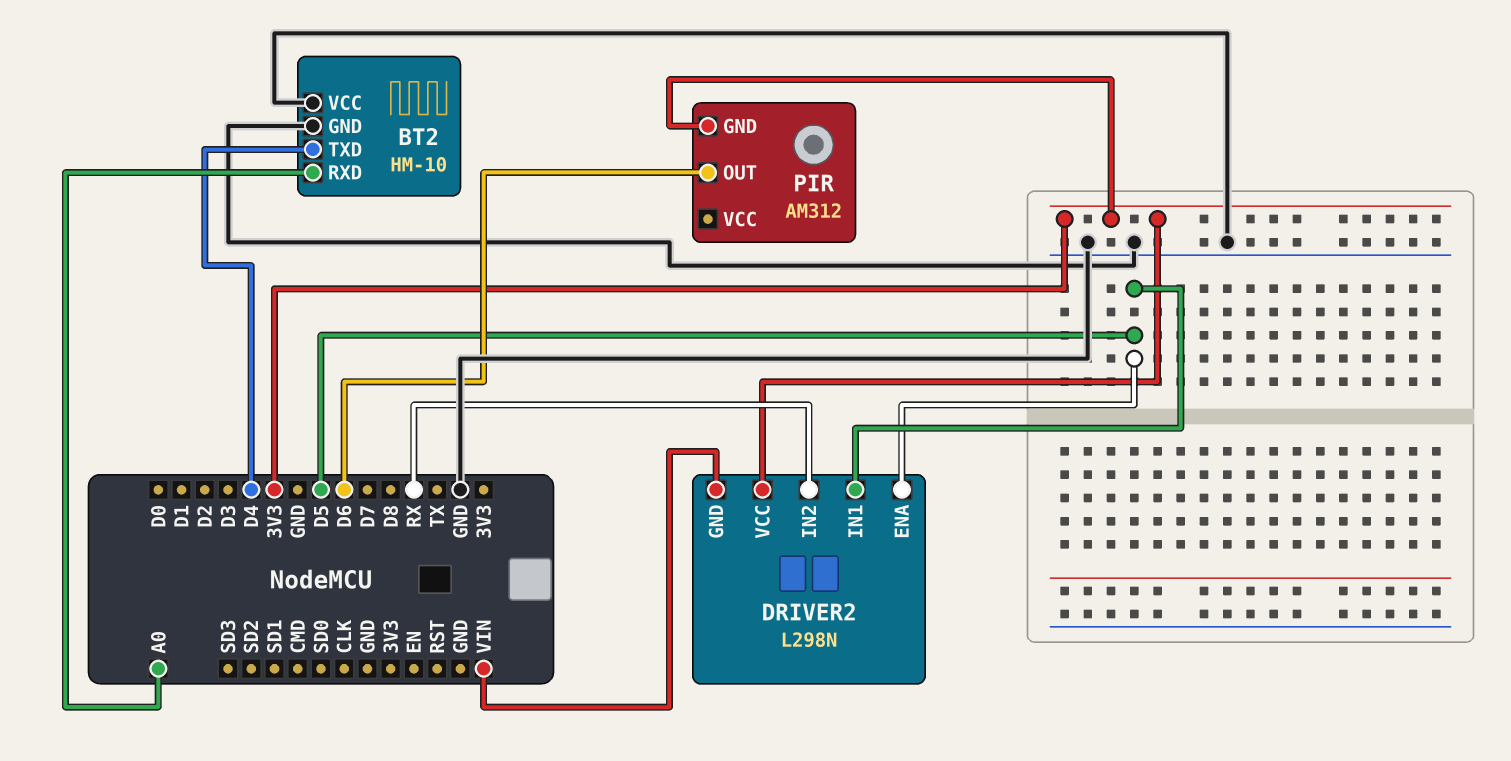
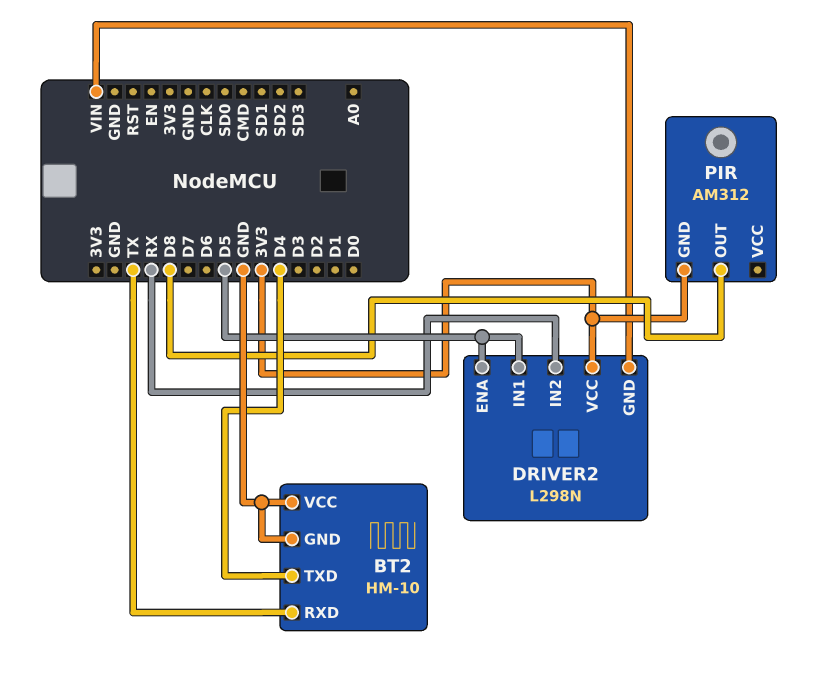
BT2 pin RXD: A0 -> TX
PIR pin OUT: D6 -> D8

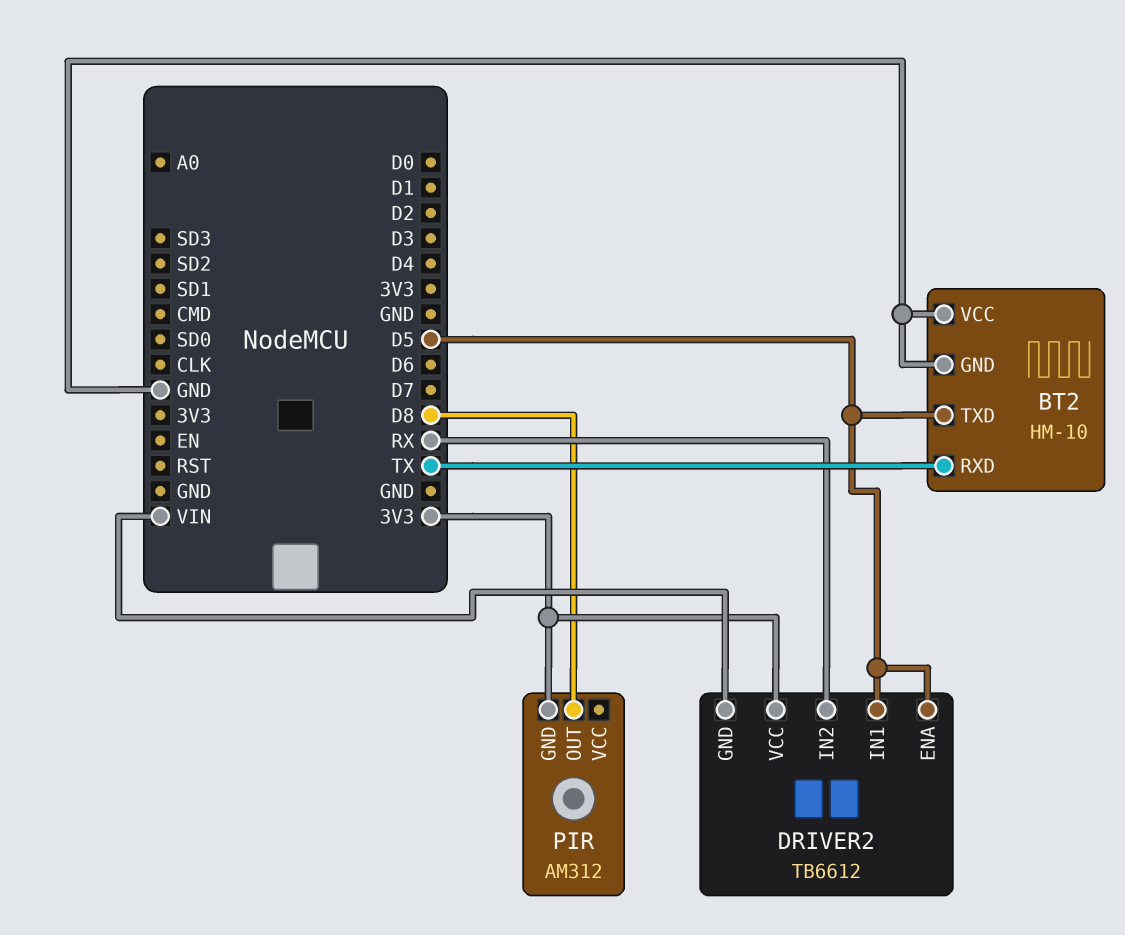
BT2 pin TXD: D4 -> D5
DRIVER2: L298N -> TB6612

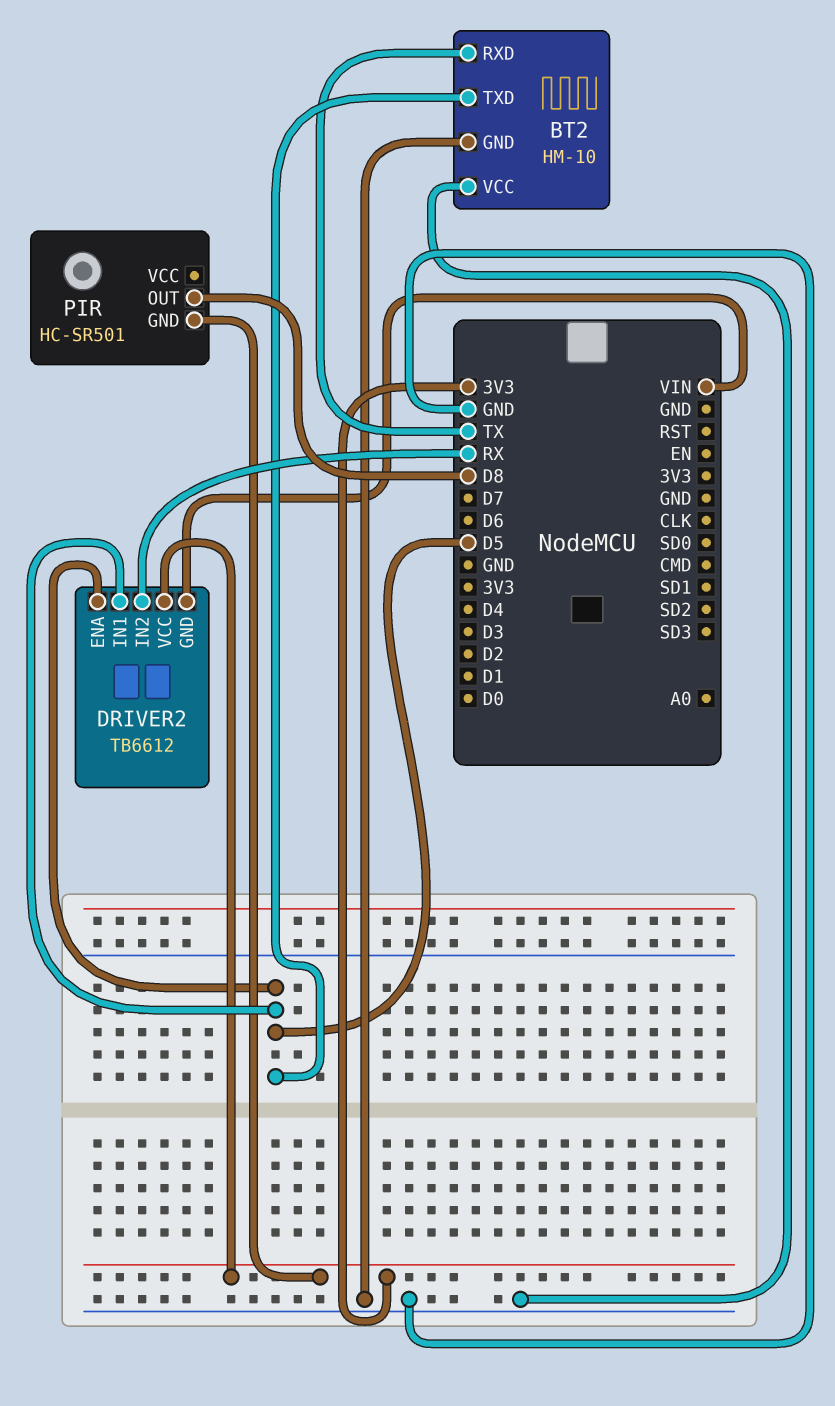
PIR: AM312 -> HC-SR501

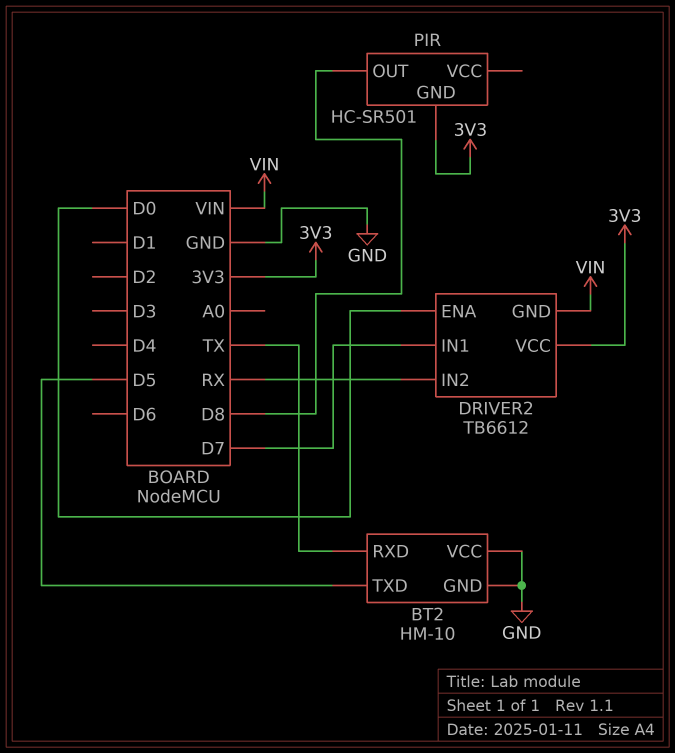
DRIVER2 pin ENA: D5 -> D0
DRIVER2 pin IN1: D5 -> D7

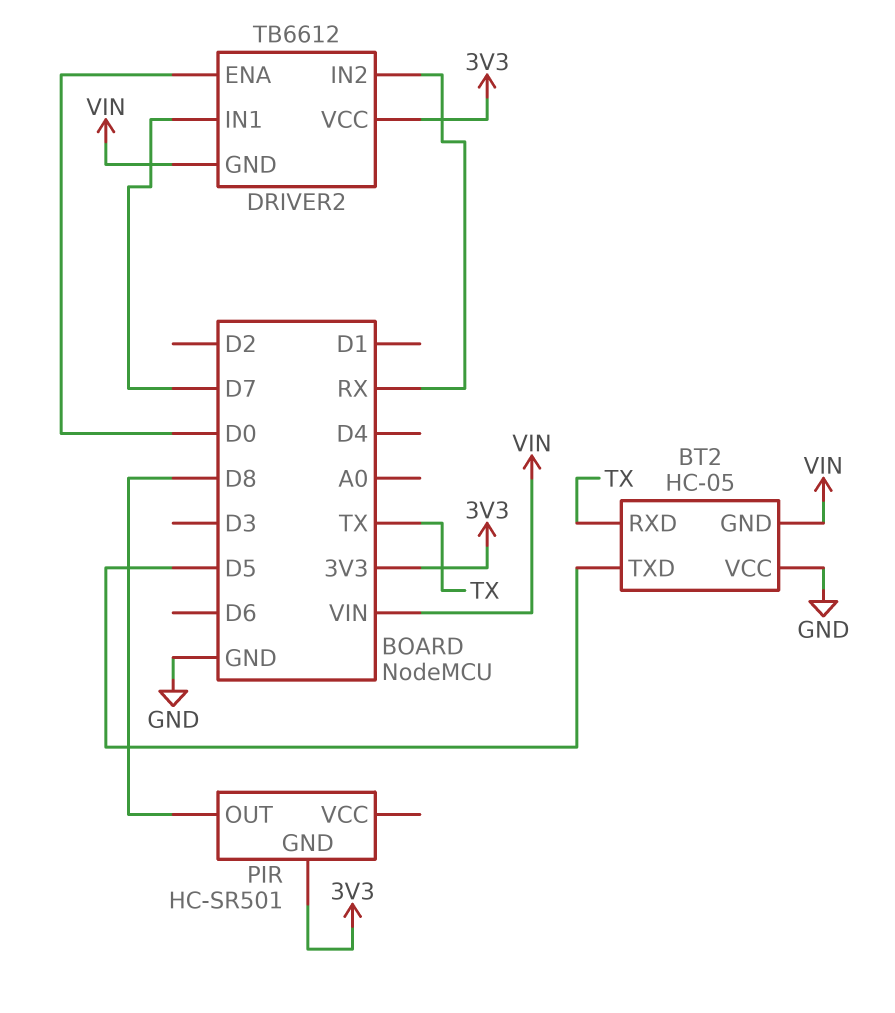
BT2: HM-10 -> HC-05
BT2 pin GND: GND -> VIN

